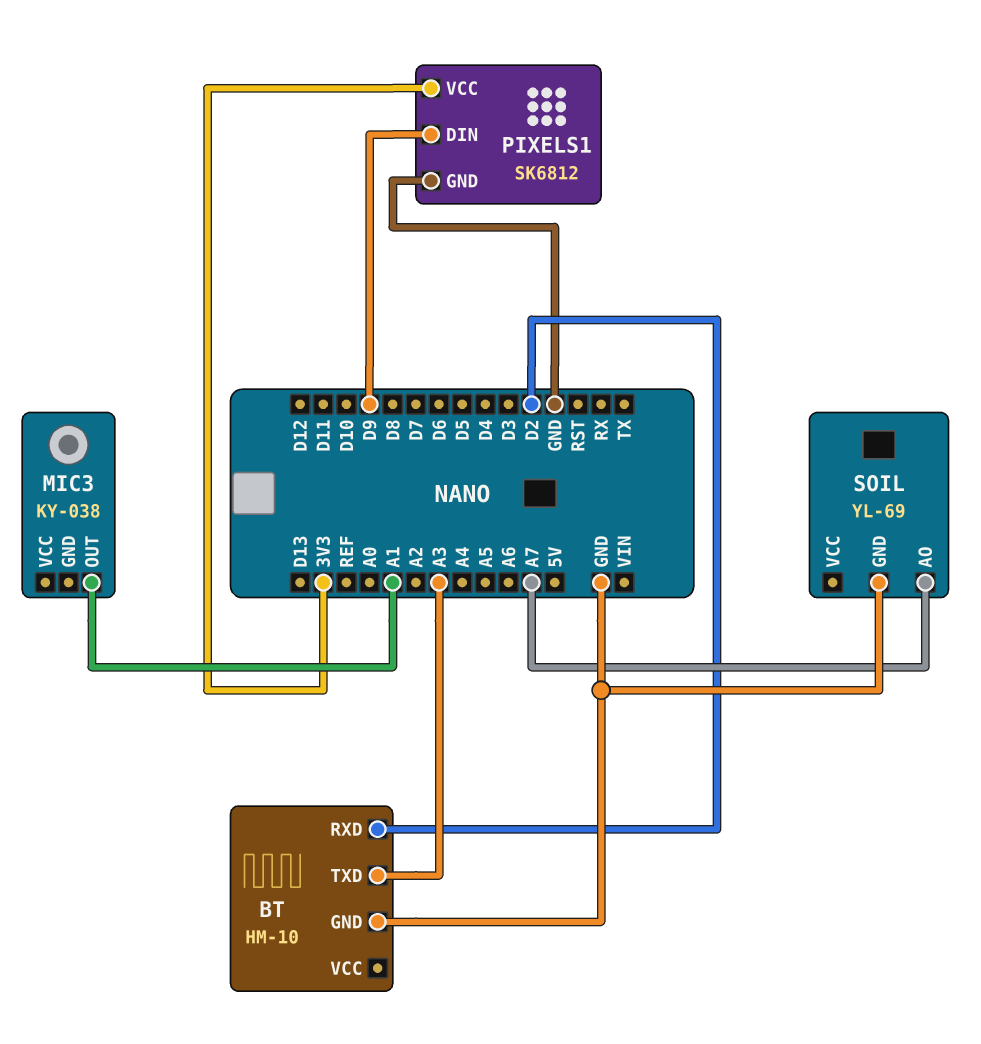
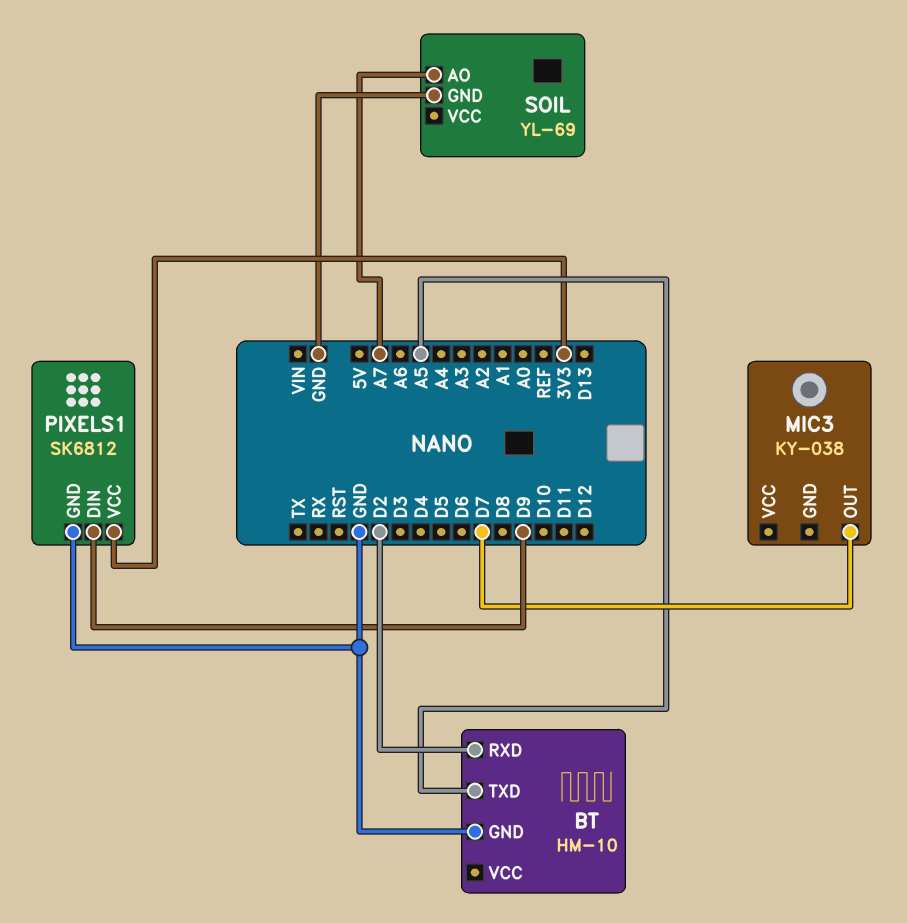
BT pin TXD: A3 -> A5
MIC3 pin OUT: A1 -> D7

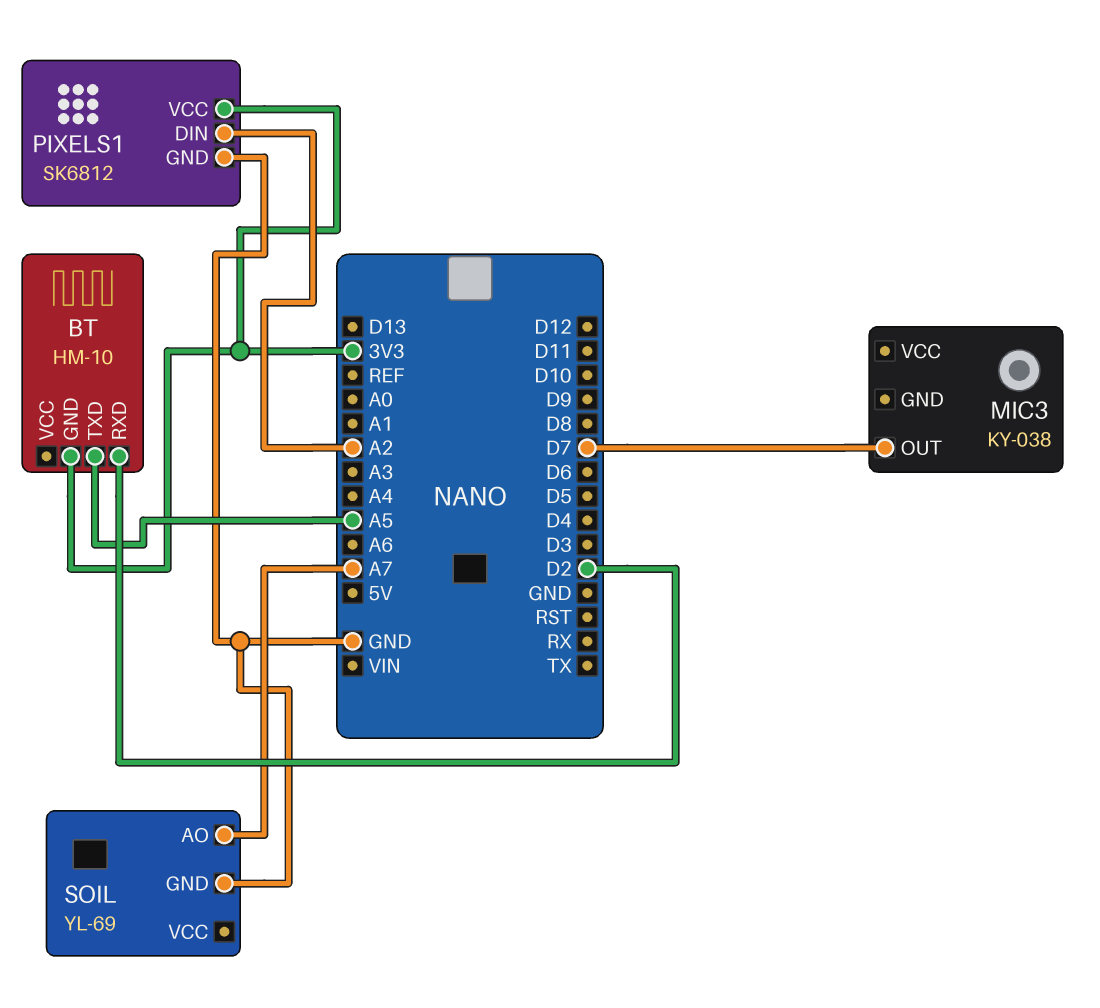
BT pin GND: GND -> 3V3
PIXELS1 pin DIN: D9 -> A2

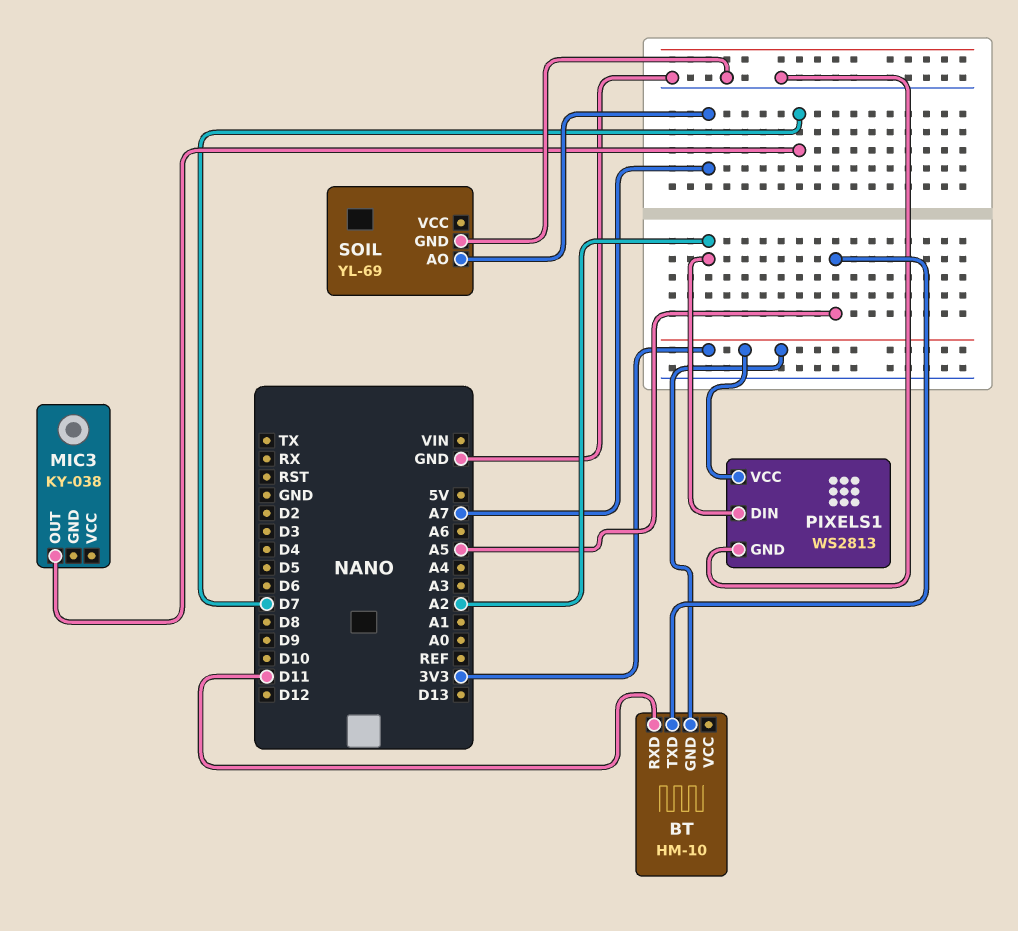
BT pin RXD: D2 -> D11
PIXELS1: SK6812 -> WS2813

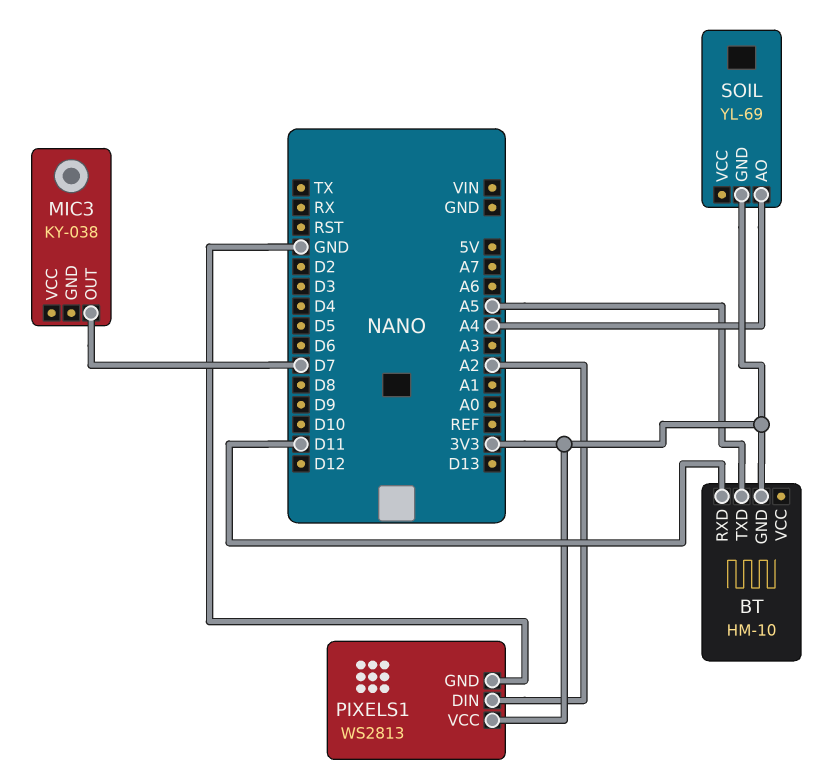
SOIL pin AO: A7 -> A4
SOIL pin GND: GND -> 3V3

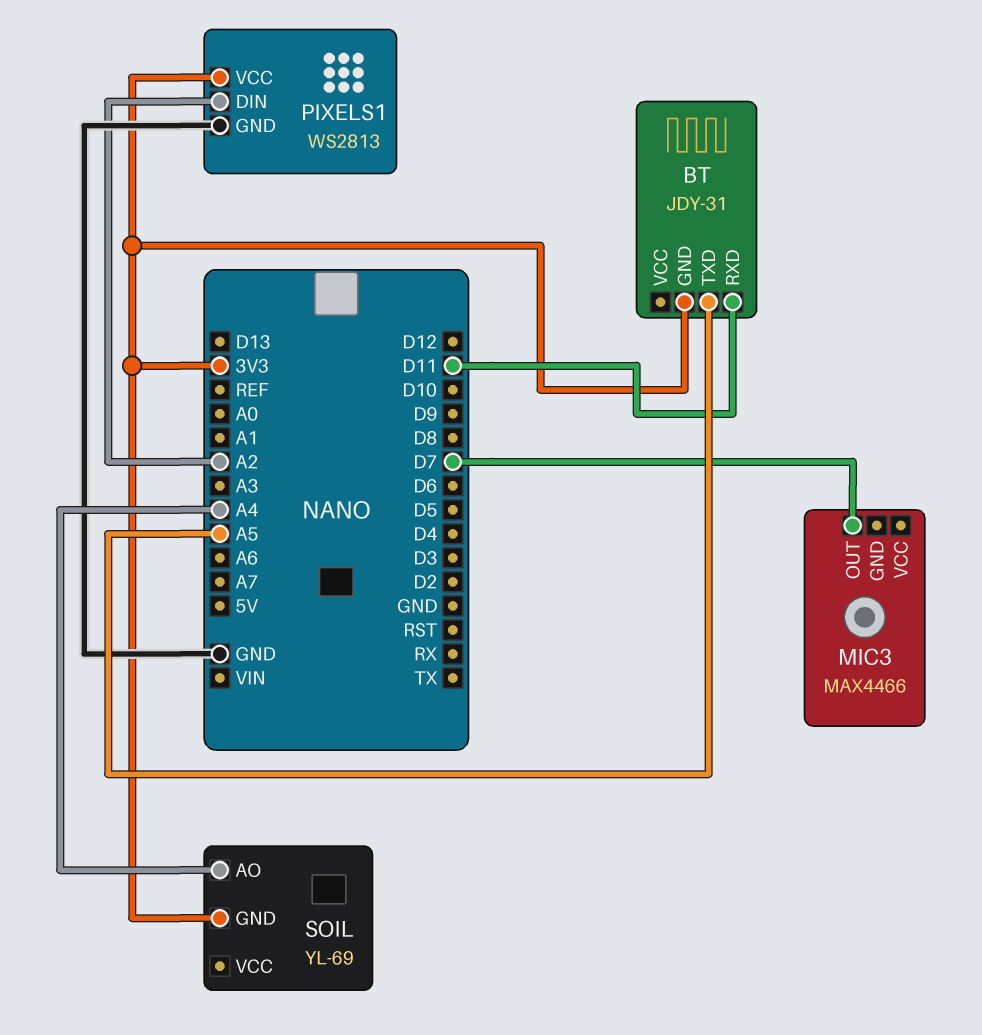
BT: HM-10 -> JDY-31
MIC3: KY-038 -> MAX4466

